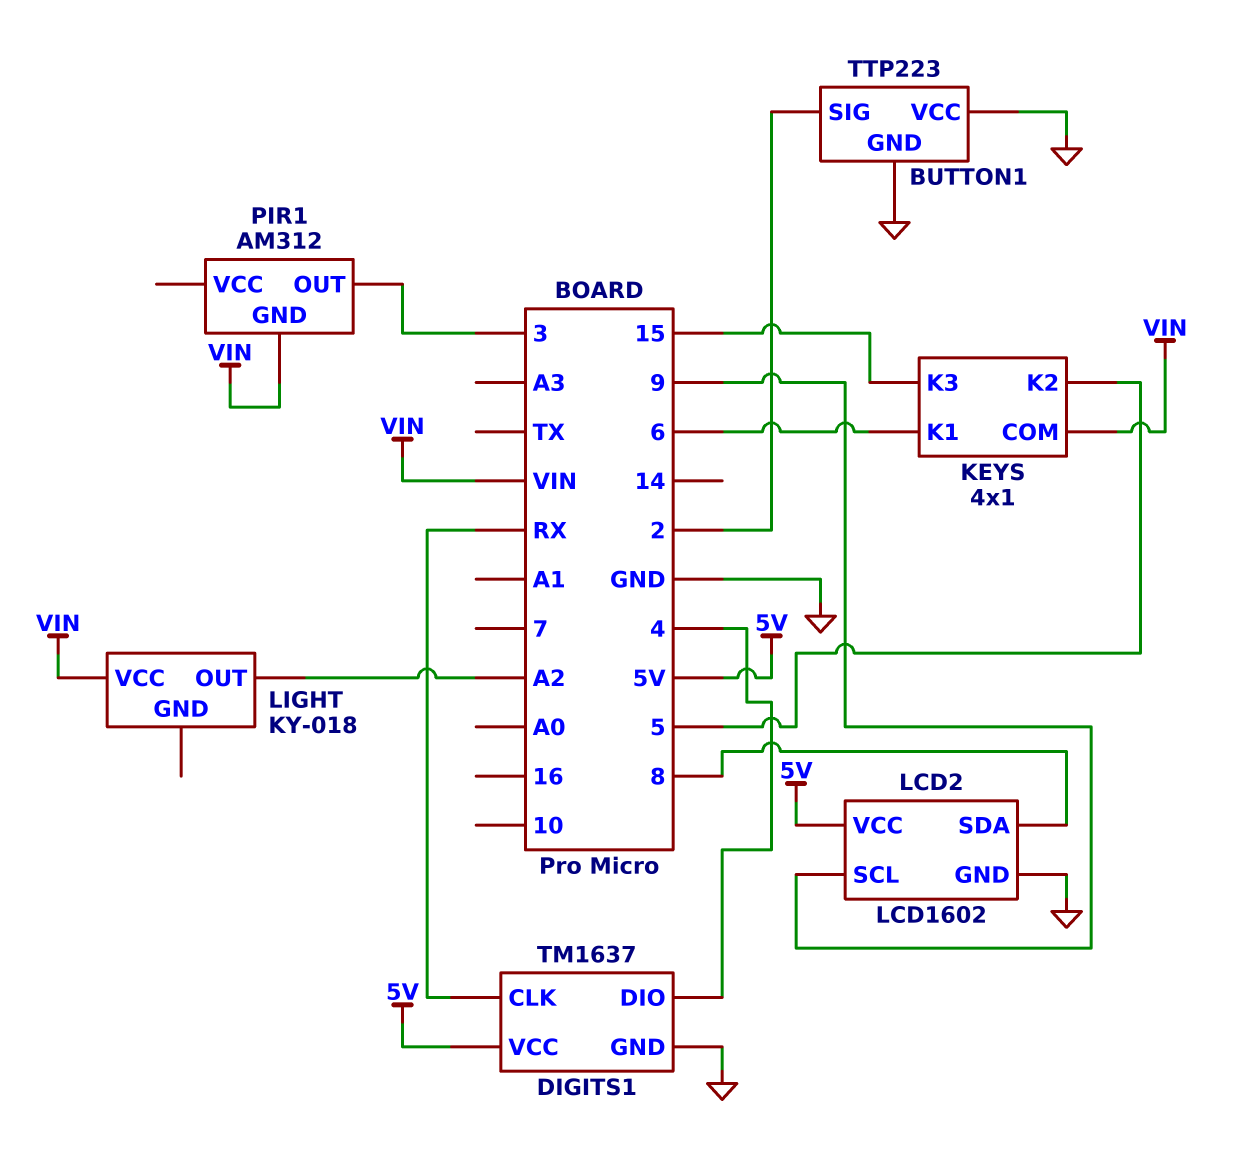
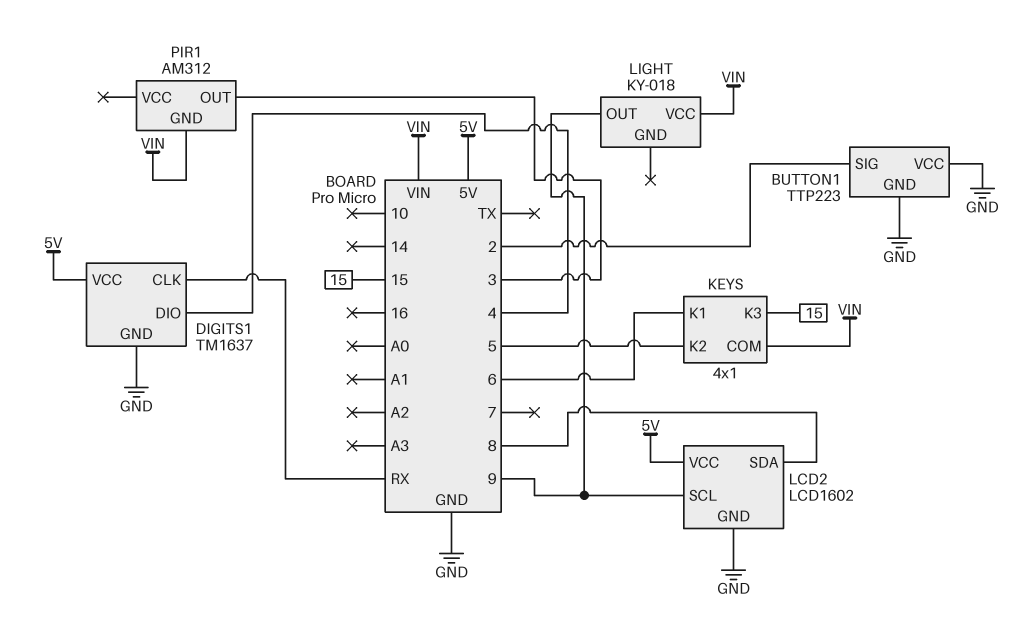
LIGHT pin OUT: A2 -> 9

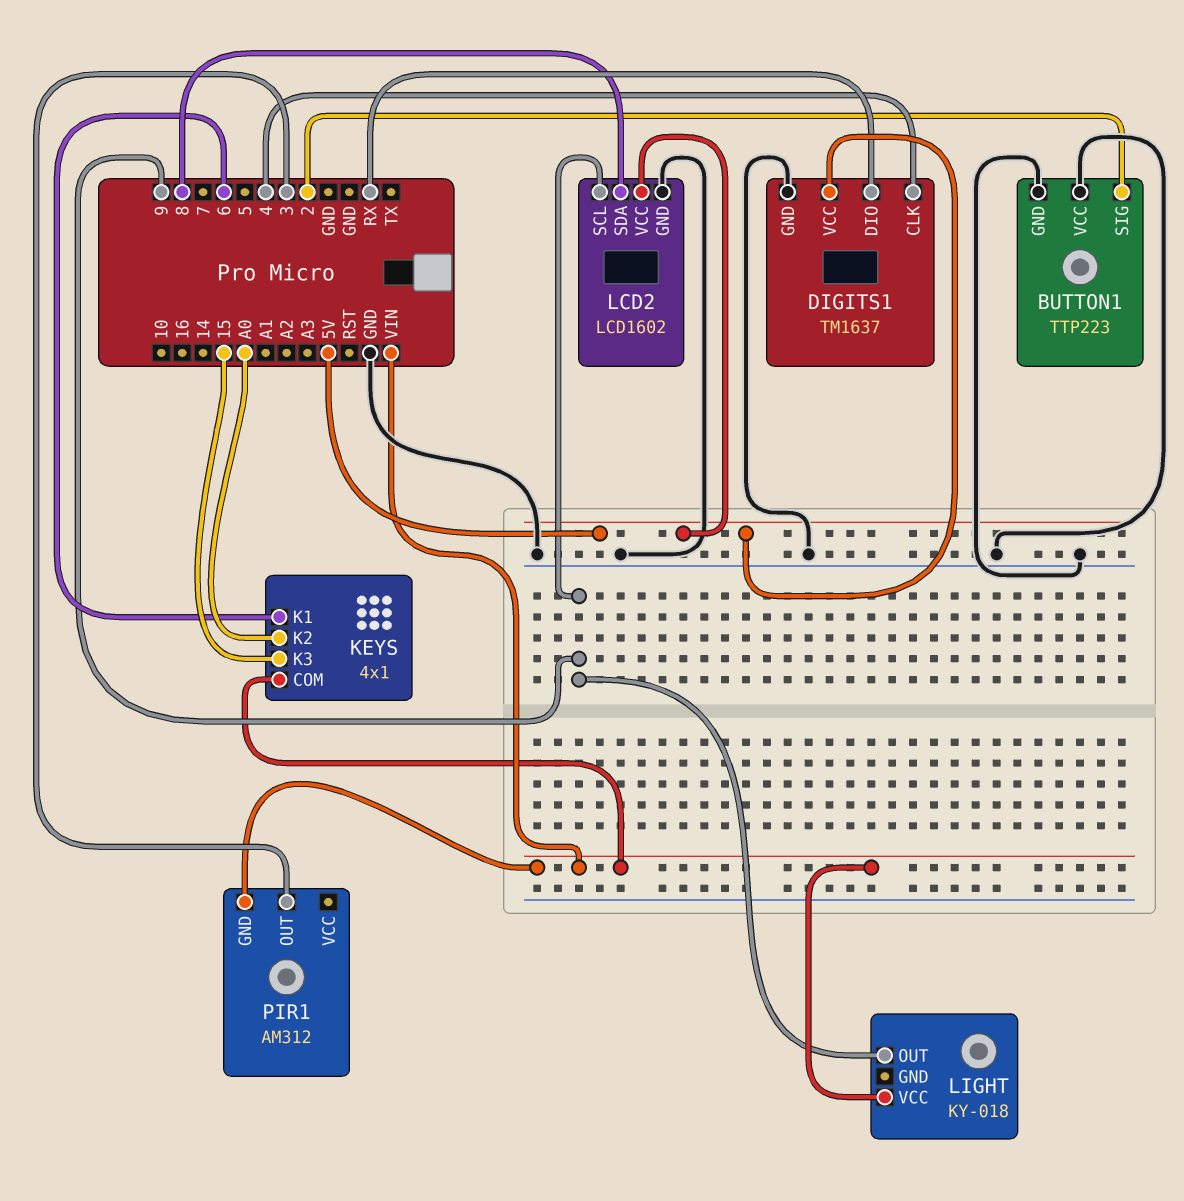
DIGITS1 pin CLK: RX -> 4
DIGITS1 pin DIO: 4 -> RX
KEYS pin K2: 5 -> A0

